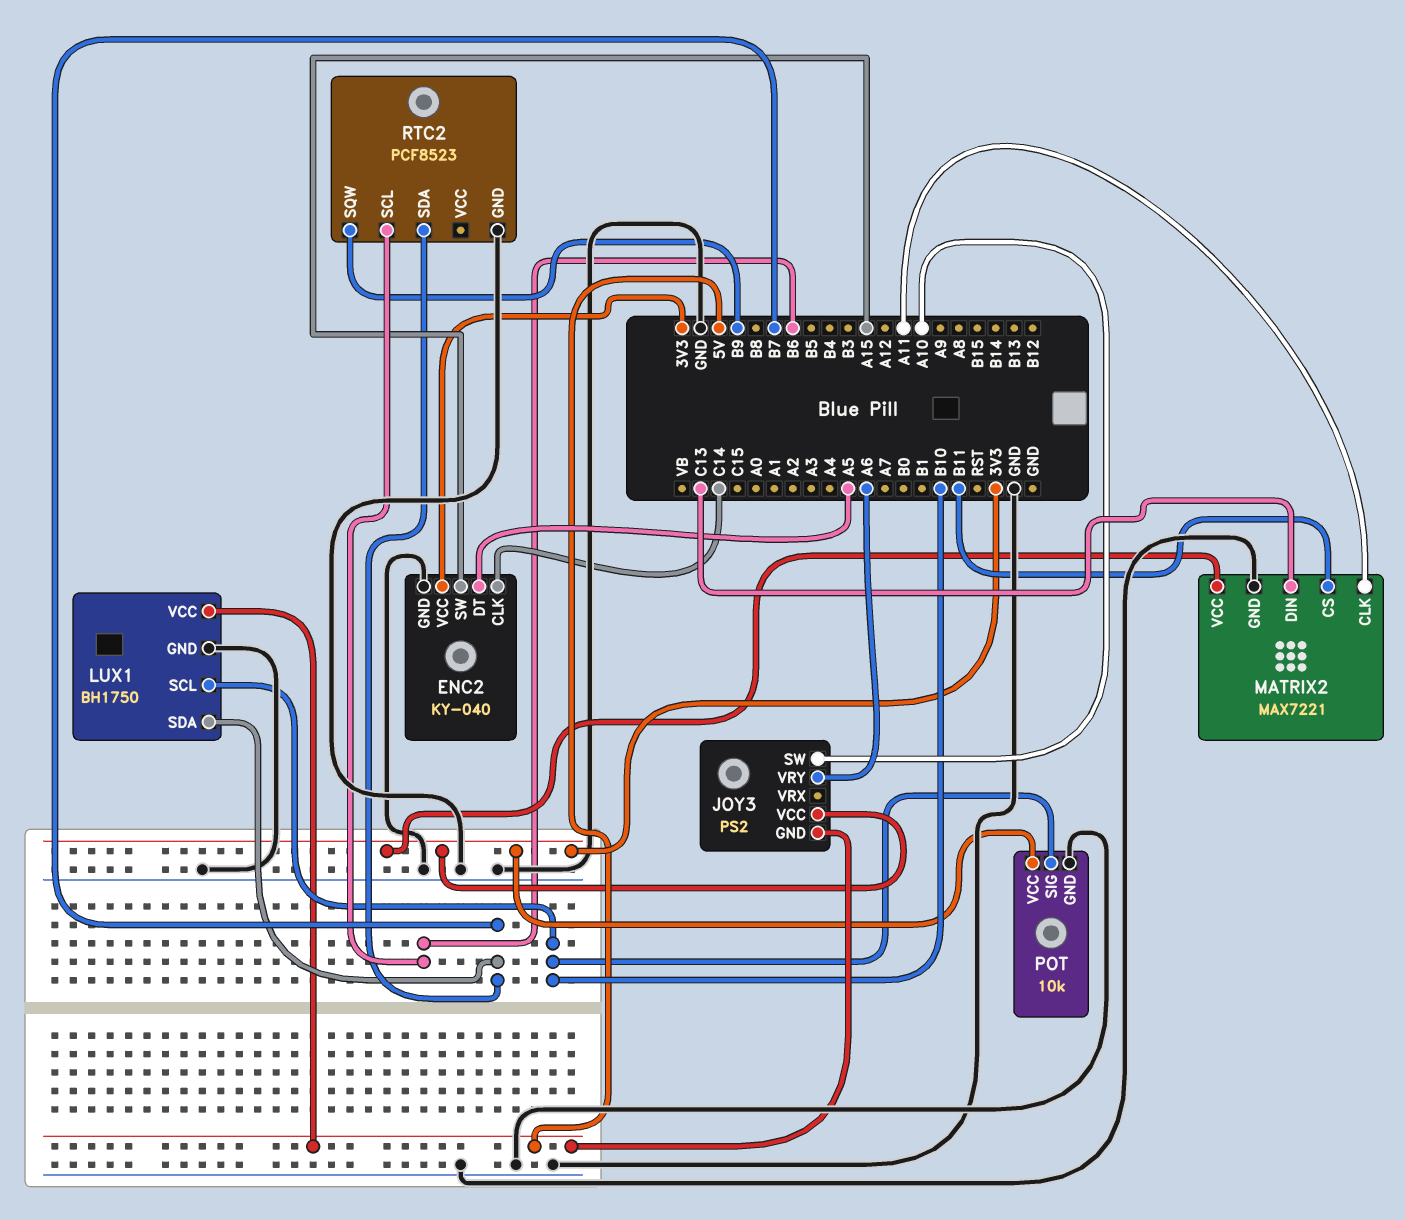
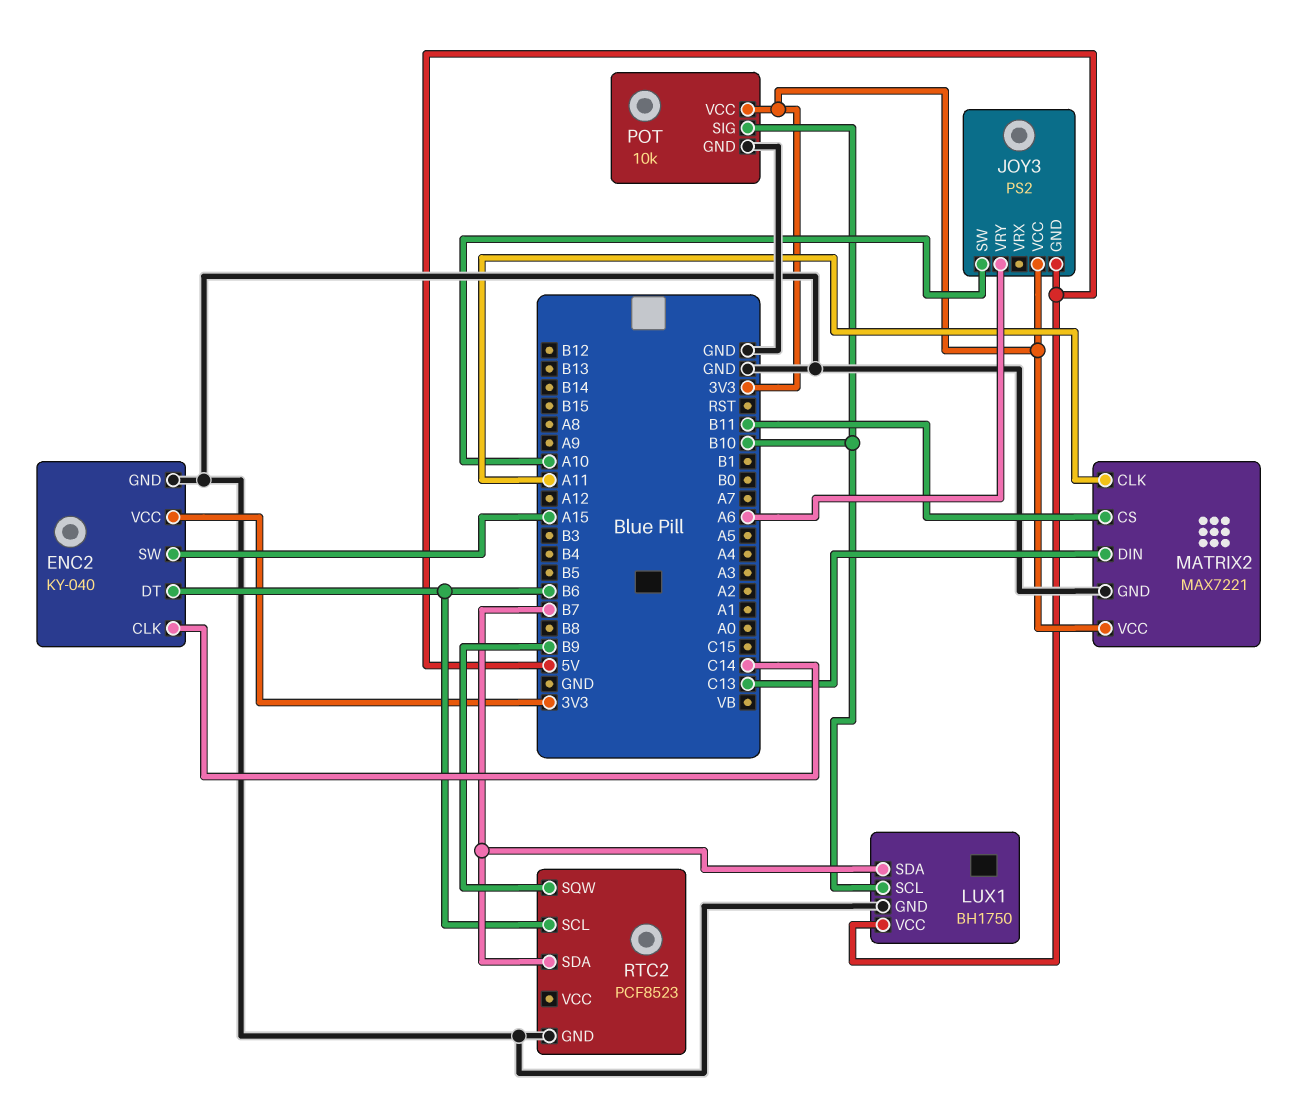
ENC2 pin DT: A5 -> B6

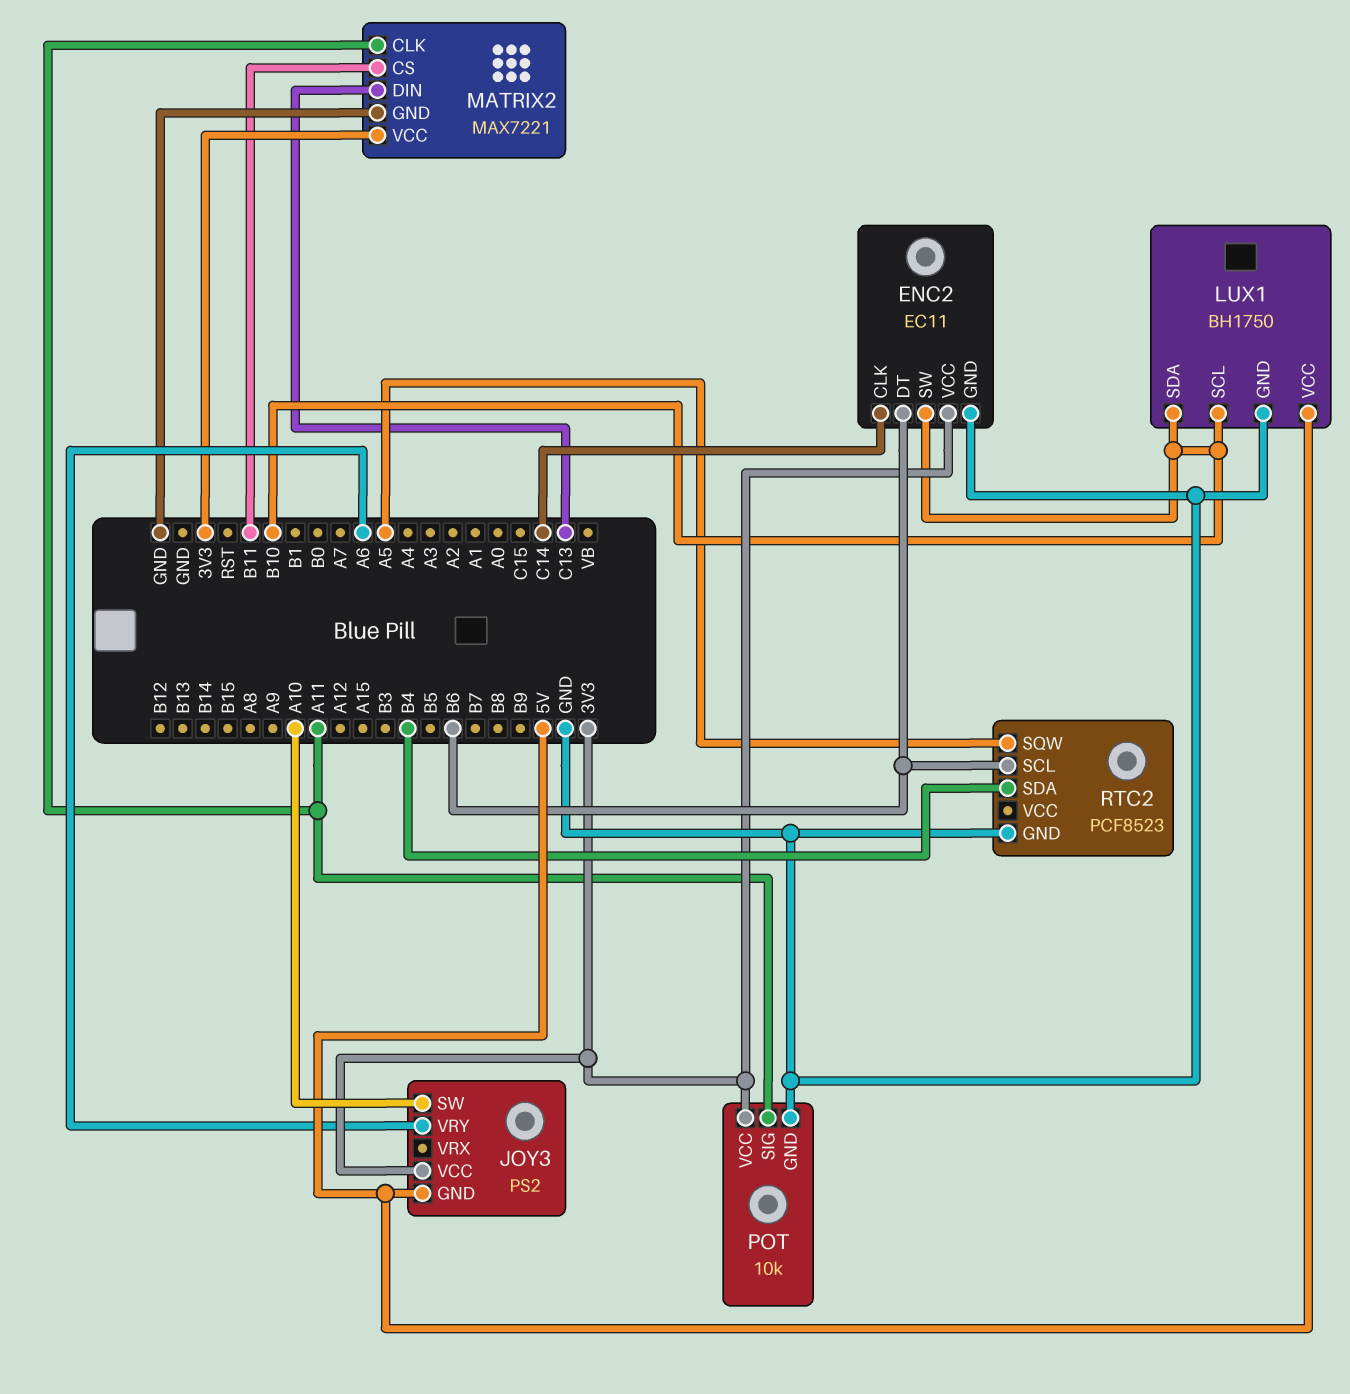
ENC2: KY-040 -> EC11
ENC2 pin SW: A15 -> B10
LUX1 pin SDA: B7 -> B10
POT pin SIG: B10 -> A11
RTC2 pin SDA: B7 -> B4
RTC2 pin SQW: B9 -> A5

